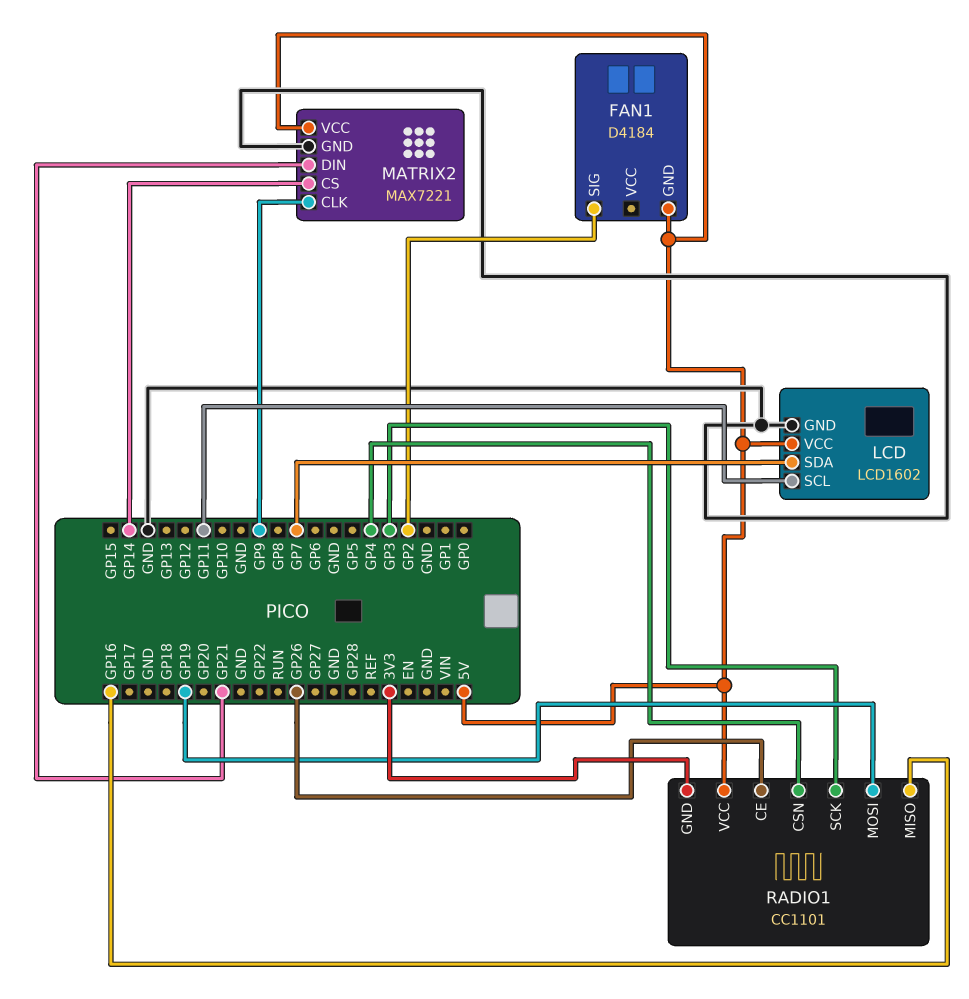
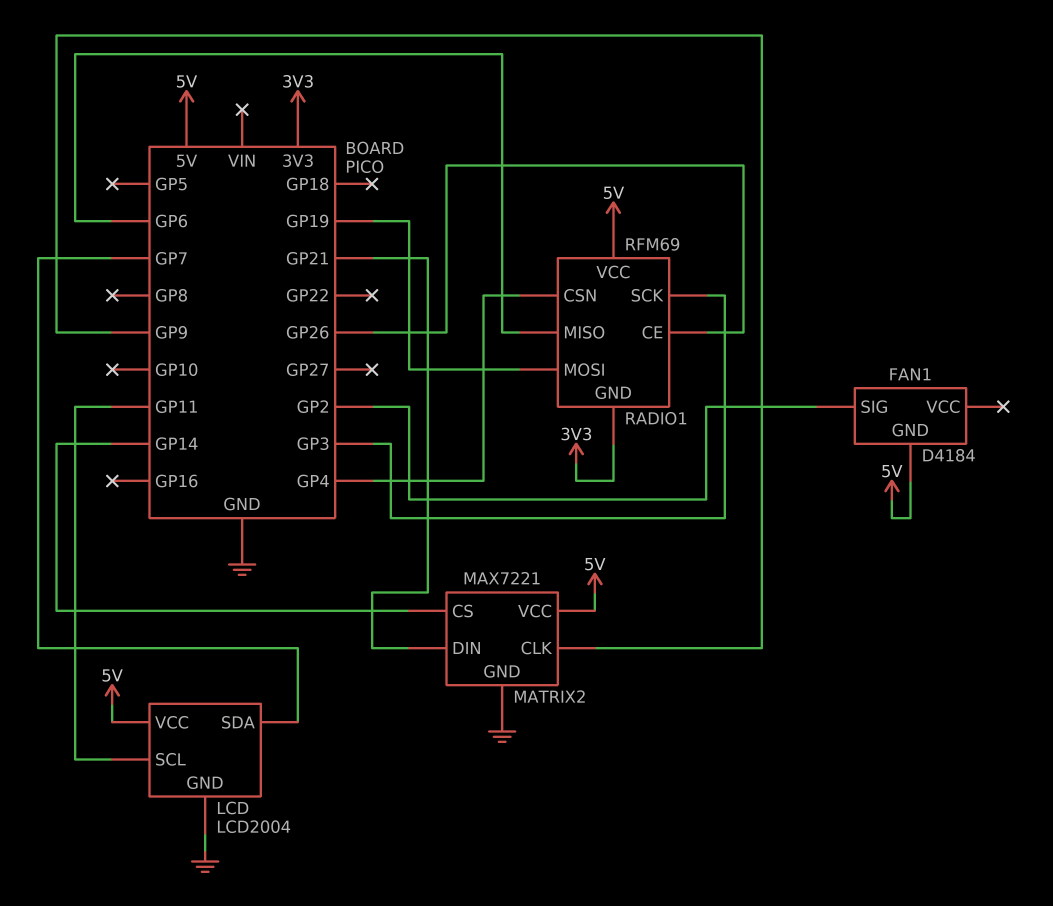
LCD: LCD1602 -> LCD2004
RADIO1: CC1101 -> RFM69
RADIO1 pin MISO: GP16 -> GP6

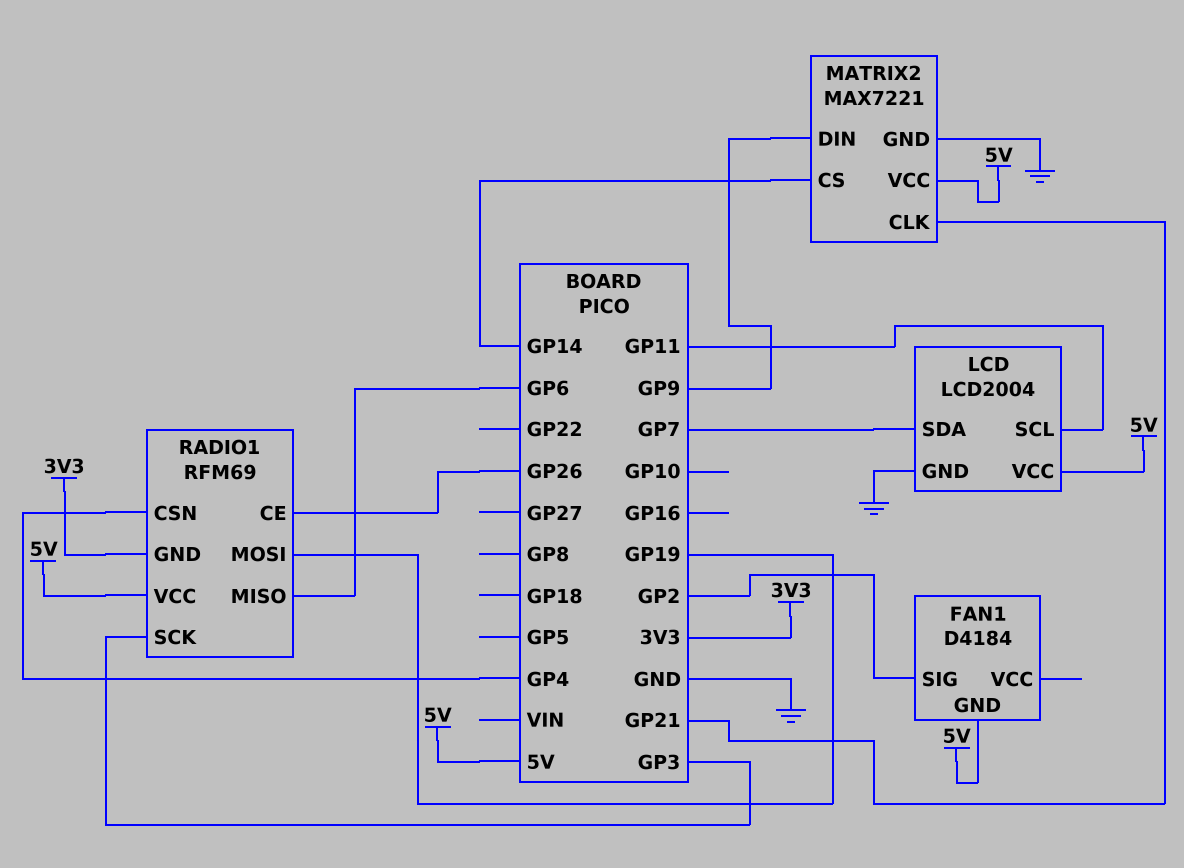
MATRIX2 pin CLK: GP9 -> GP21
MATRIX2 pin DIN: GP21 -> GP9

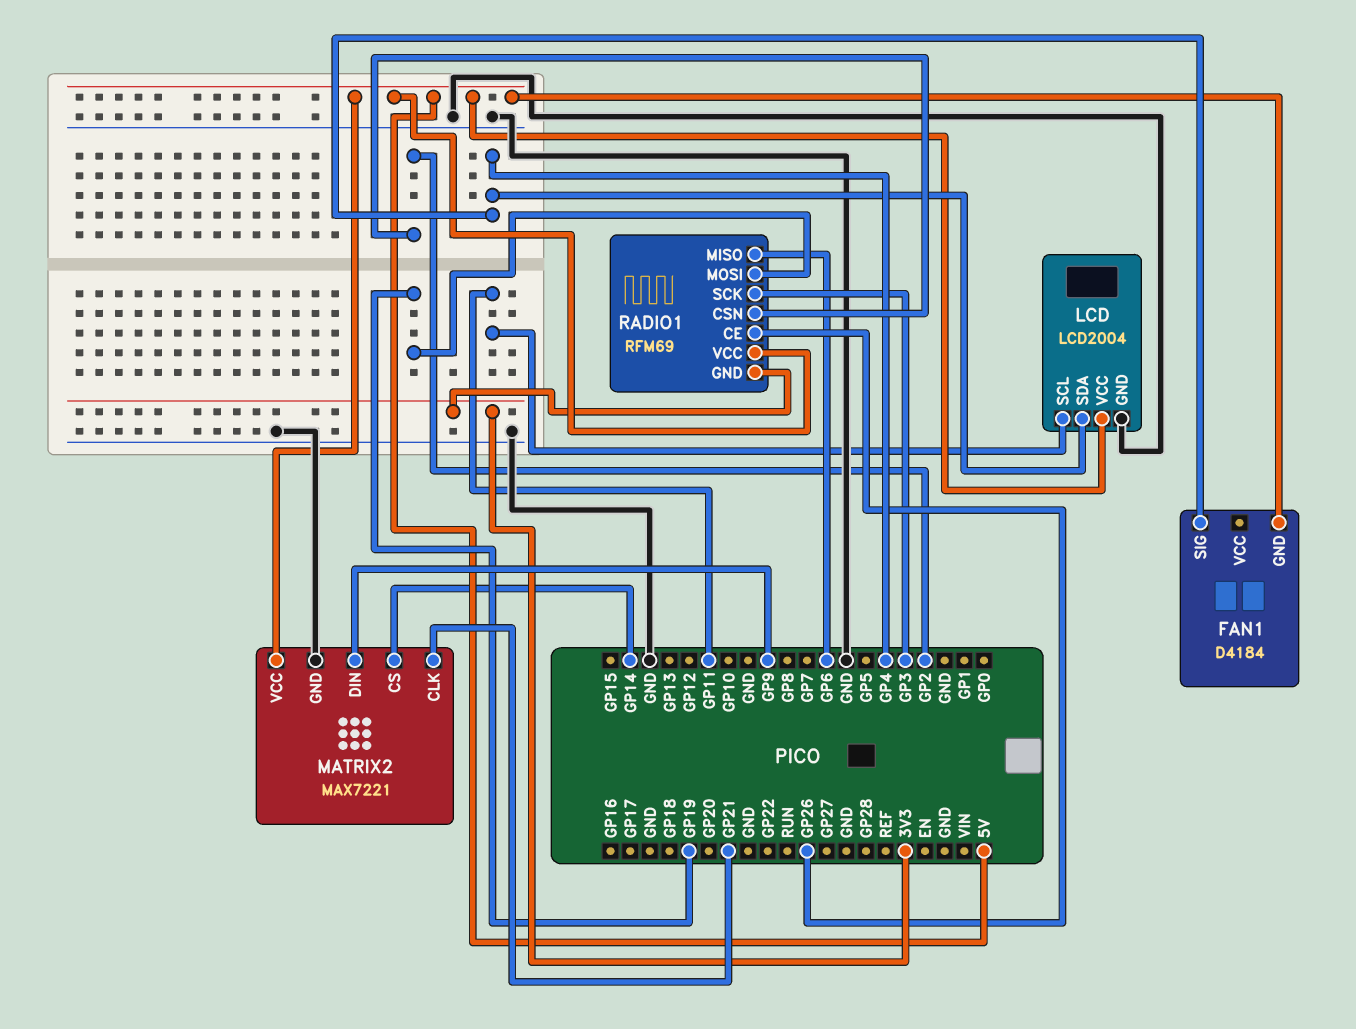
FAN1 pin SIG: GP2 -> GP4
LCD pin SDA: GP7 -> GP4
RADIO1 pin CSN: GP4 -> GP2

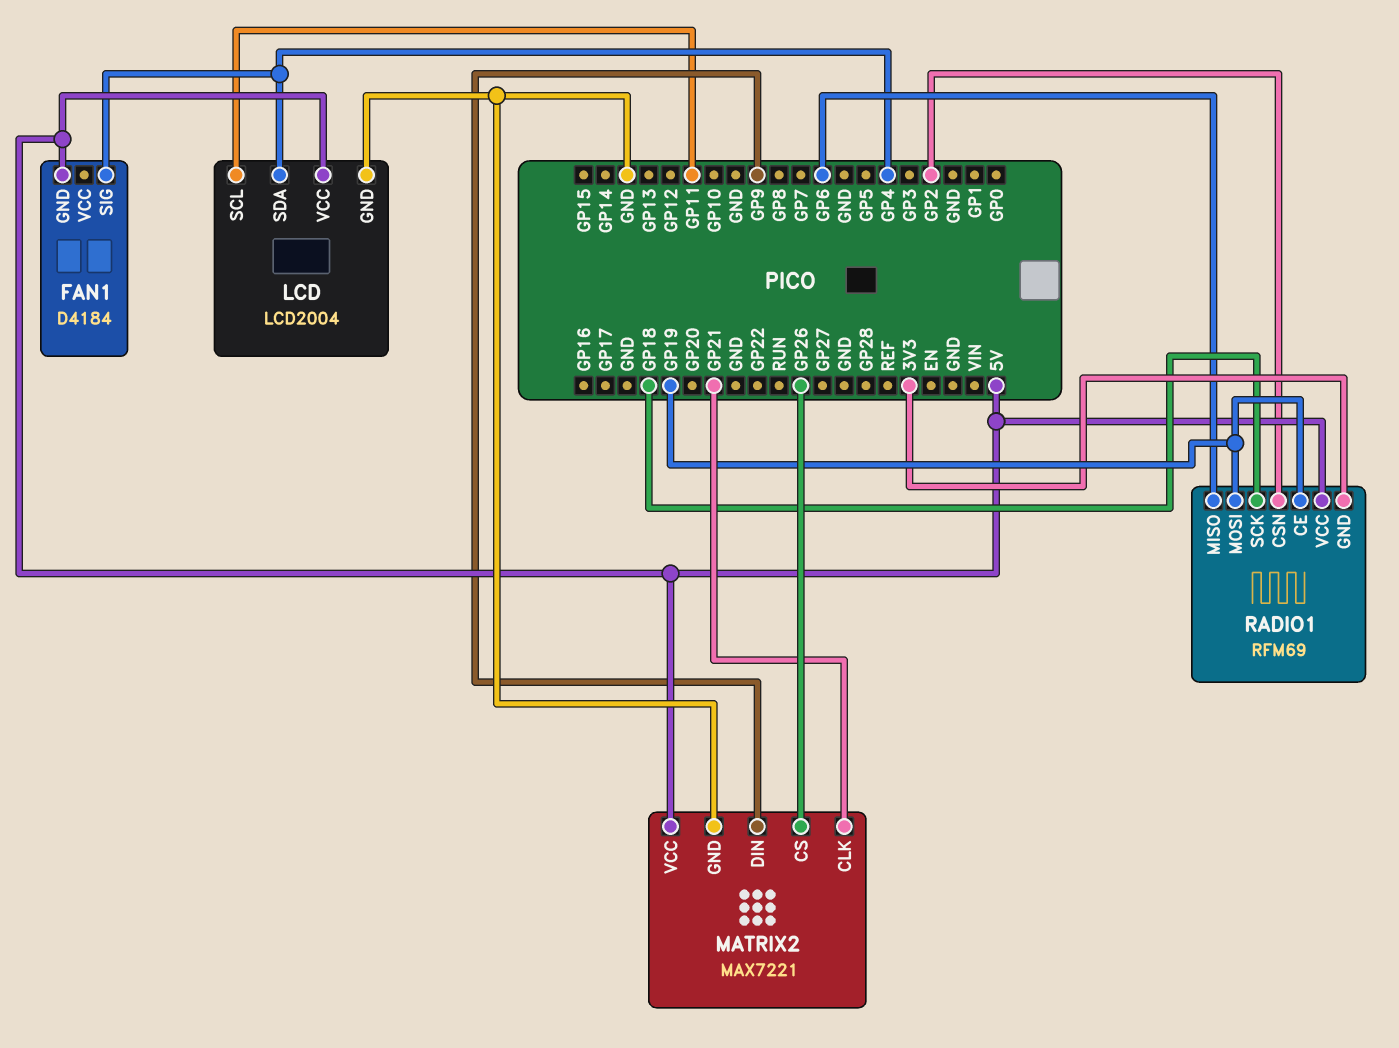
MATRIX2 pin CS: GP14 -> GP26
RADIO1 pin CE: GP26 -> GP19
RADIO1 pin SCK: GP3 -> GP18

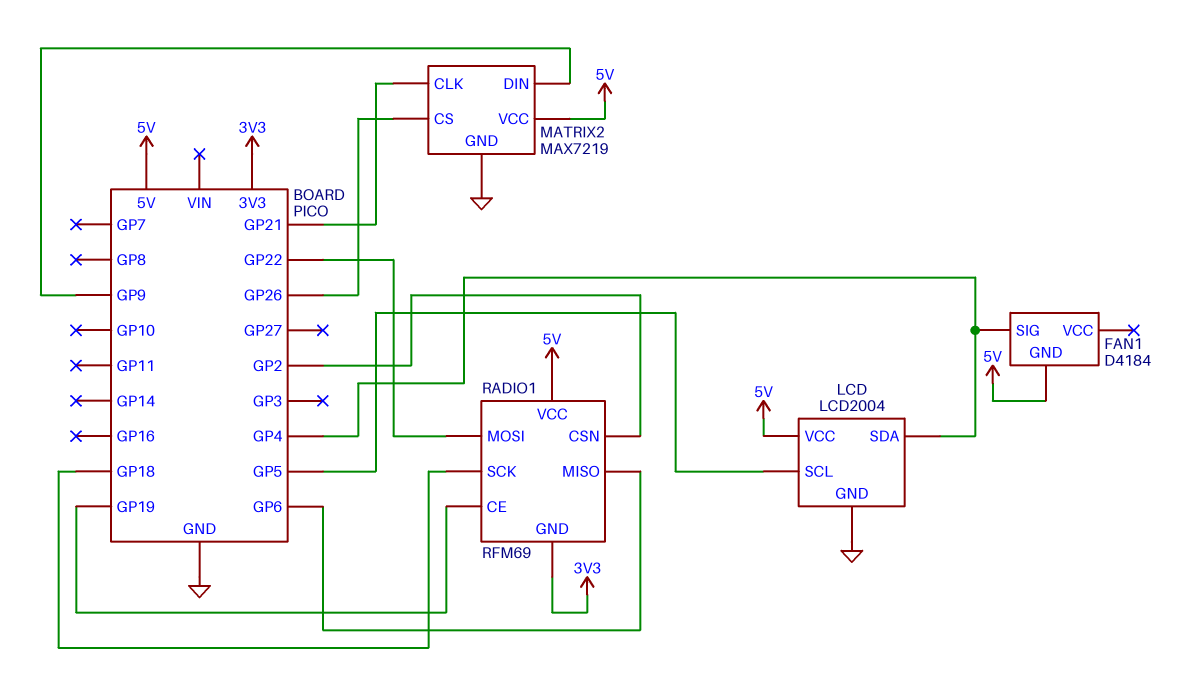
LCD pin SCL: GP11 -> GP5
MATRIX2: MAX7221 -> MAX7219
RADIO1 pin MOSI: GP19 -> GP22

